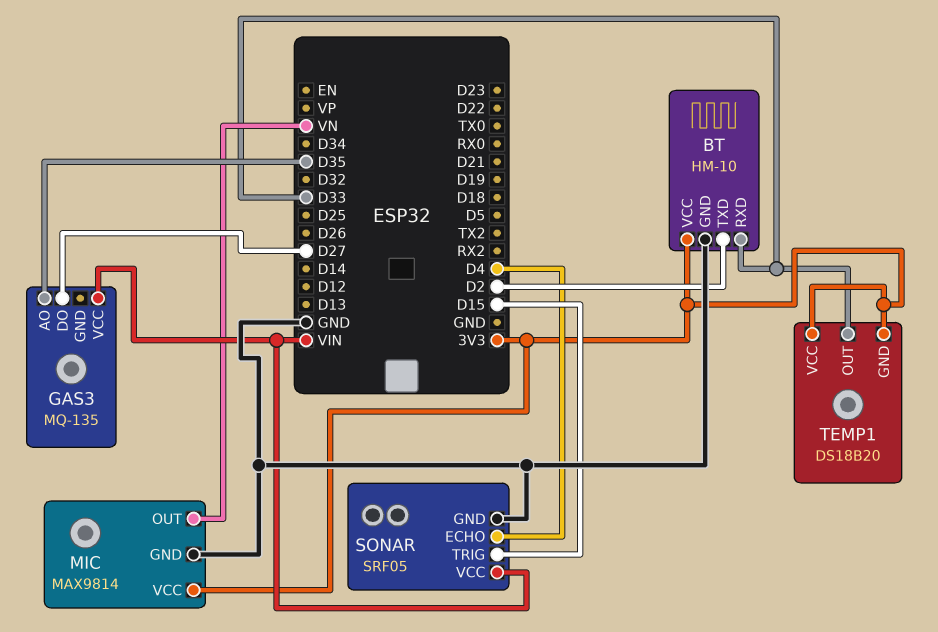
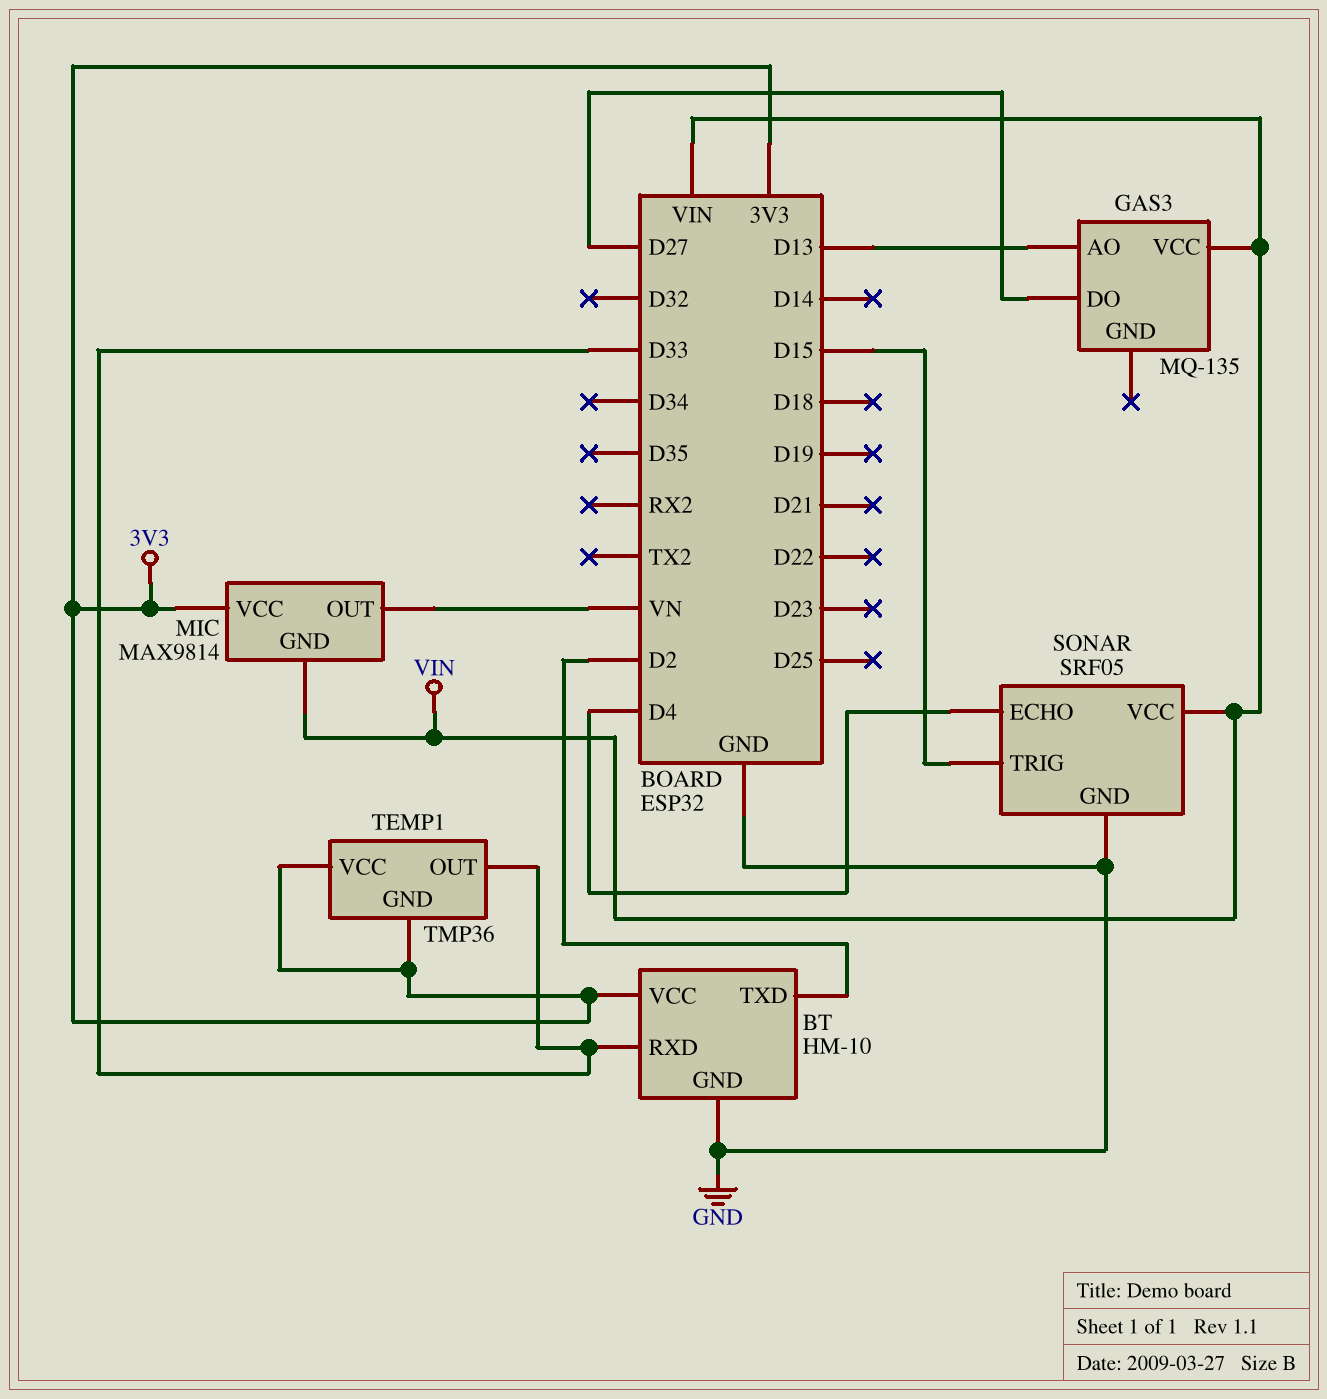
GAS3 pin AO: D35 -> D13
MIC pin GND: GND -> VIN
TEMP1: DS18B20 -> TMP36

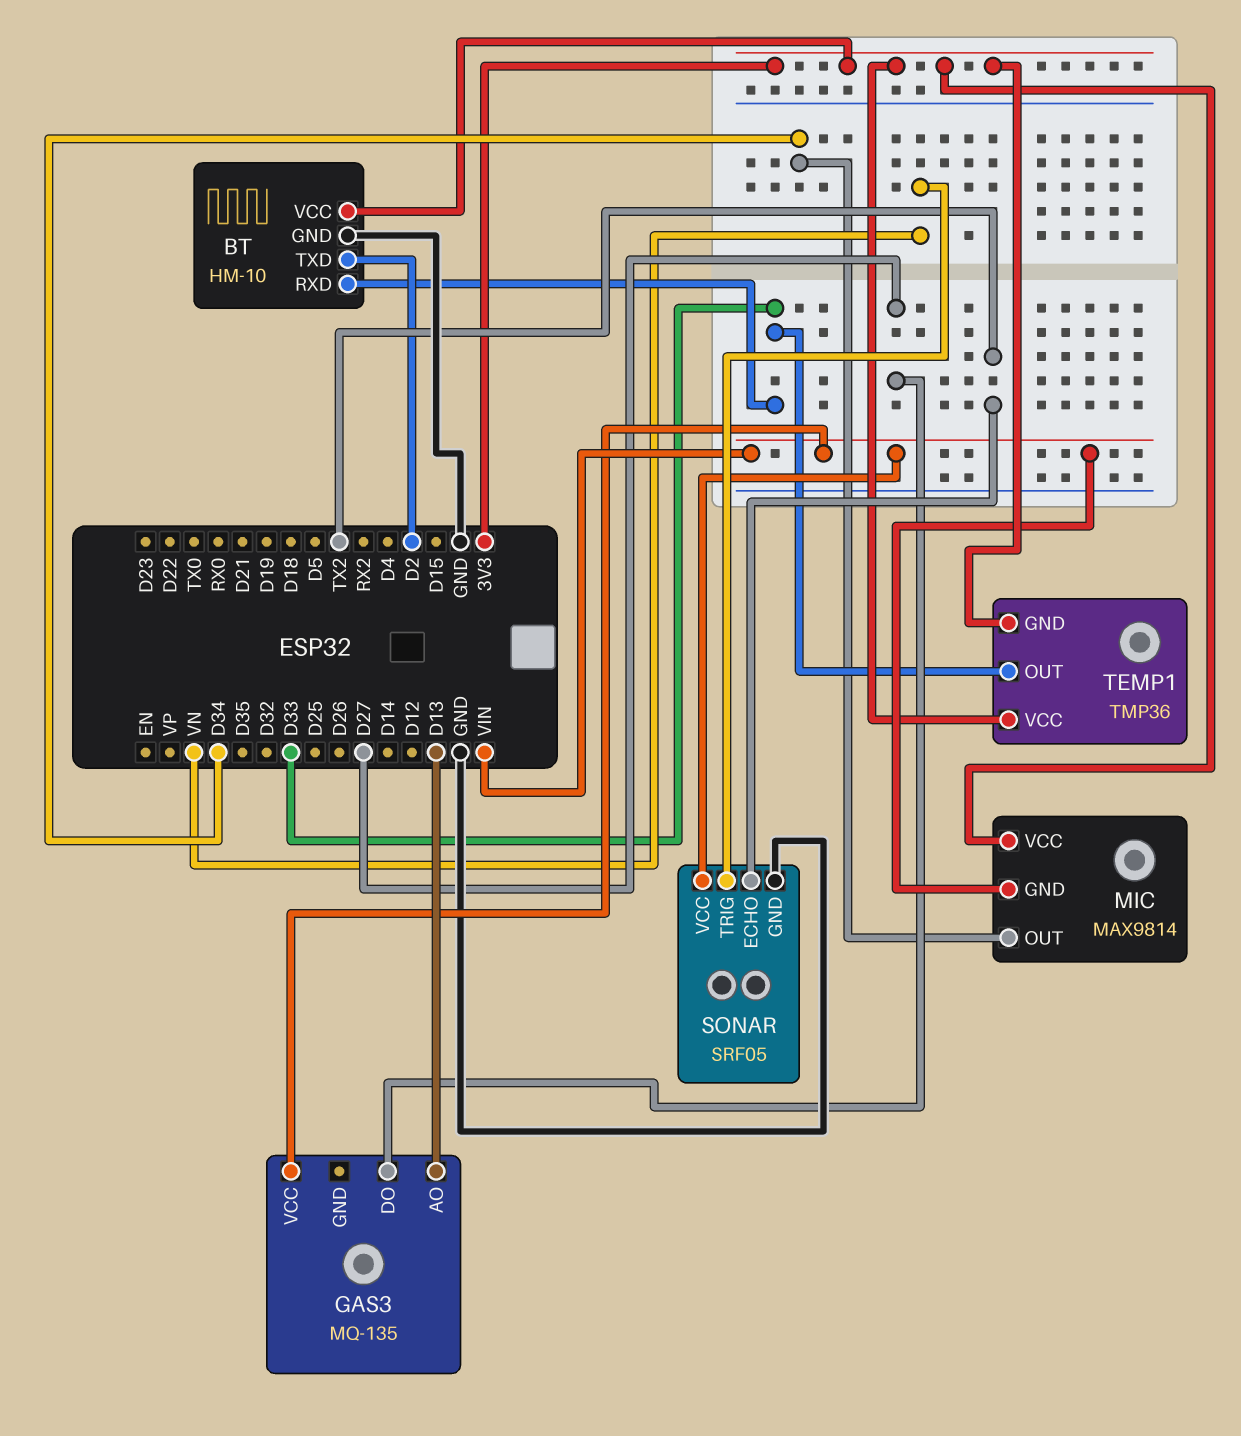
MIC pin OUT: VN -> D34
SONAR pin ECHO: D4 -> TX2
SONAR pin TRIG: D15 -> VN

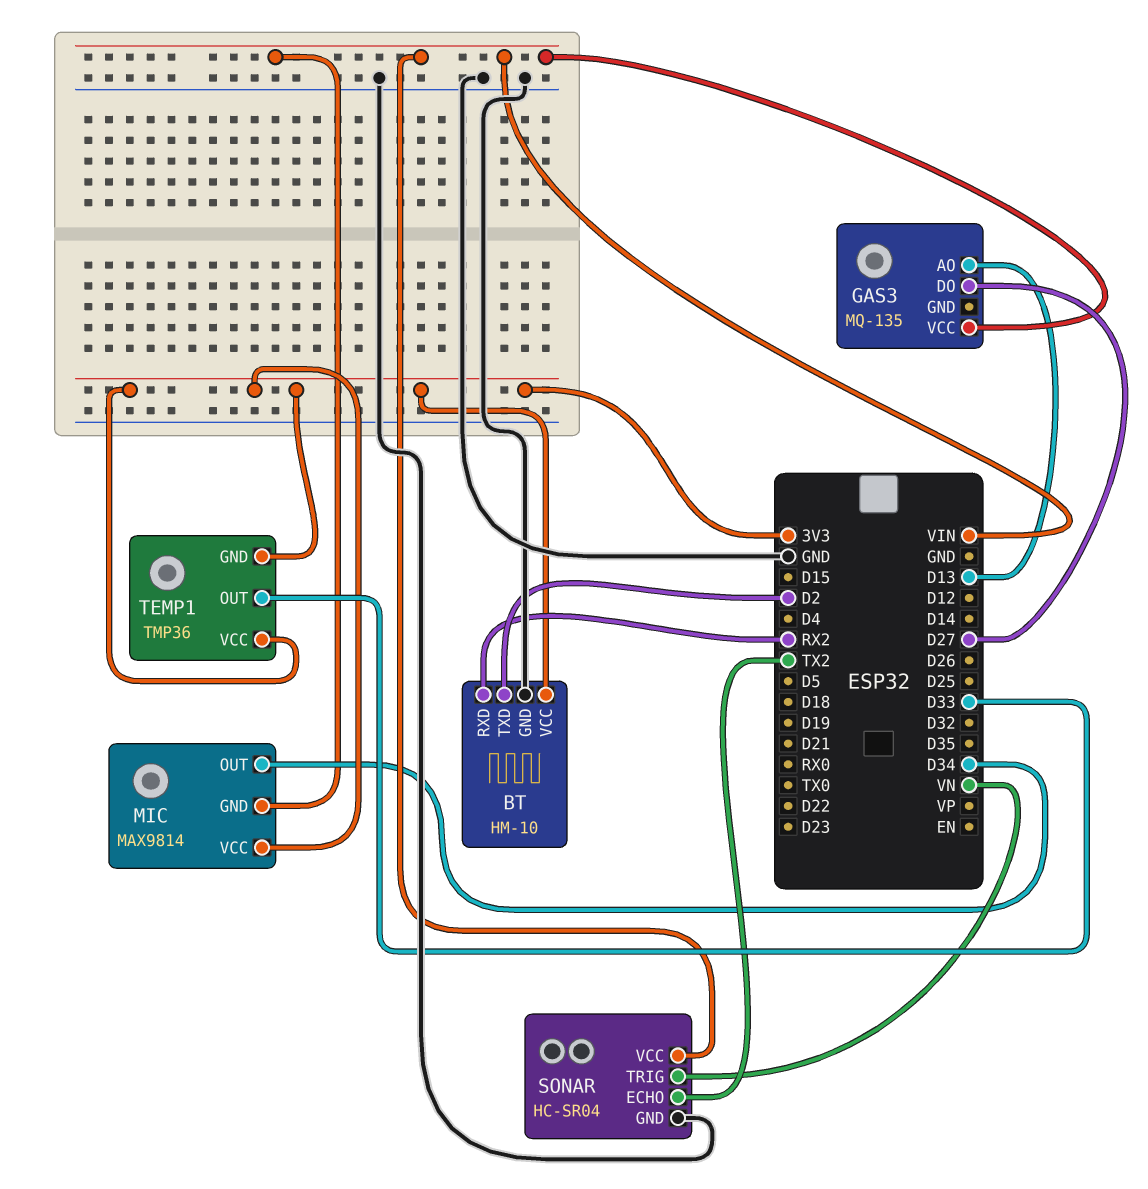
BT pin RXD: D33 -> RX2
SONAR: SRF05 -> HC-SR04

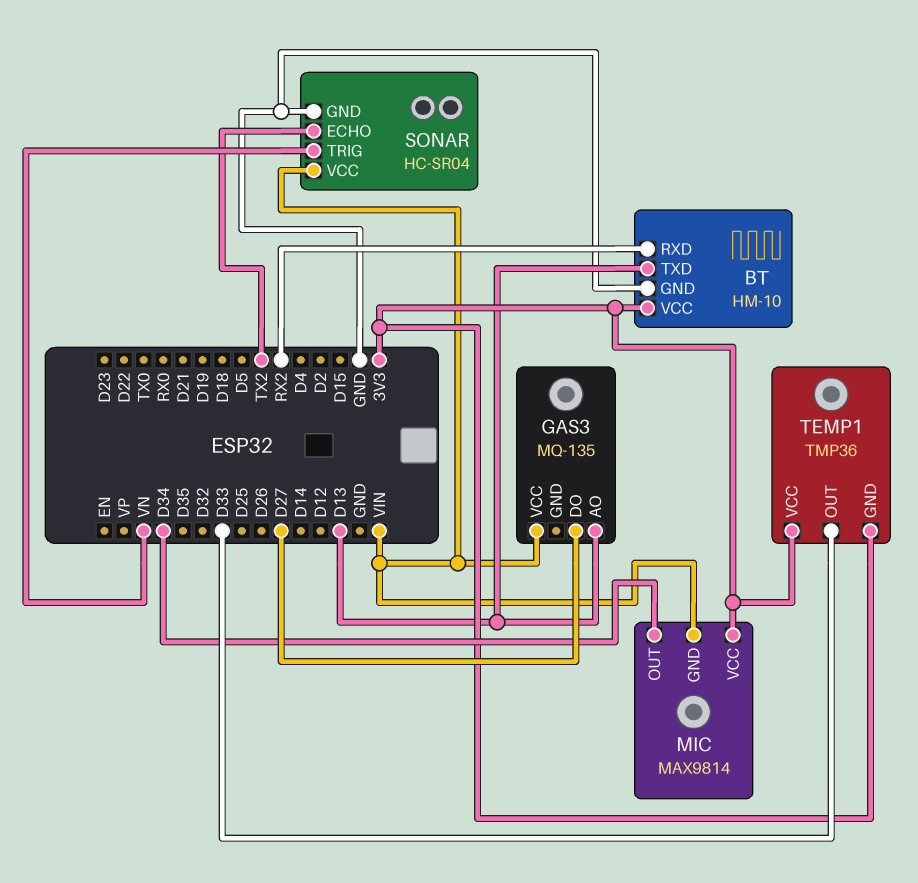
BT pin TXD: D2 -> D13

